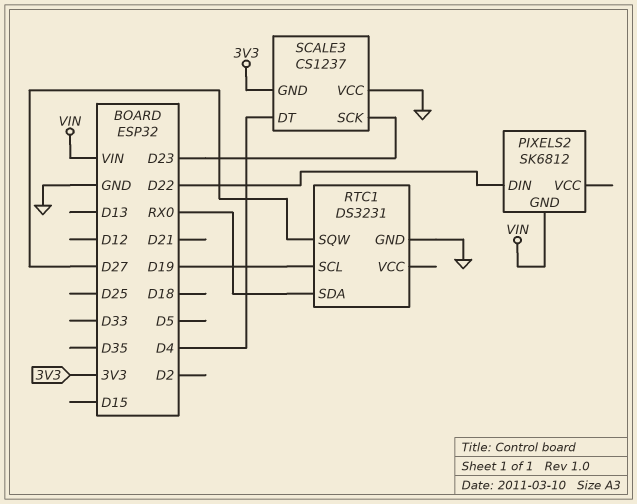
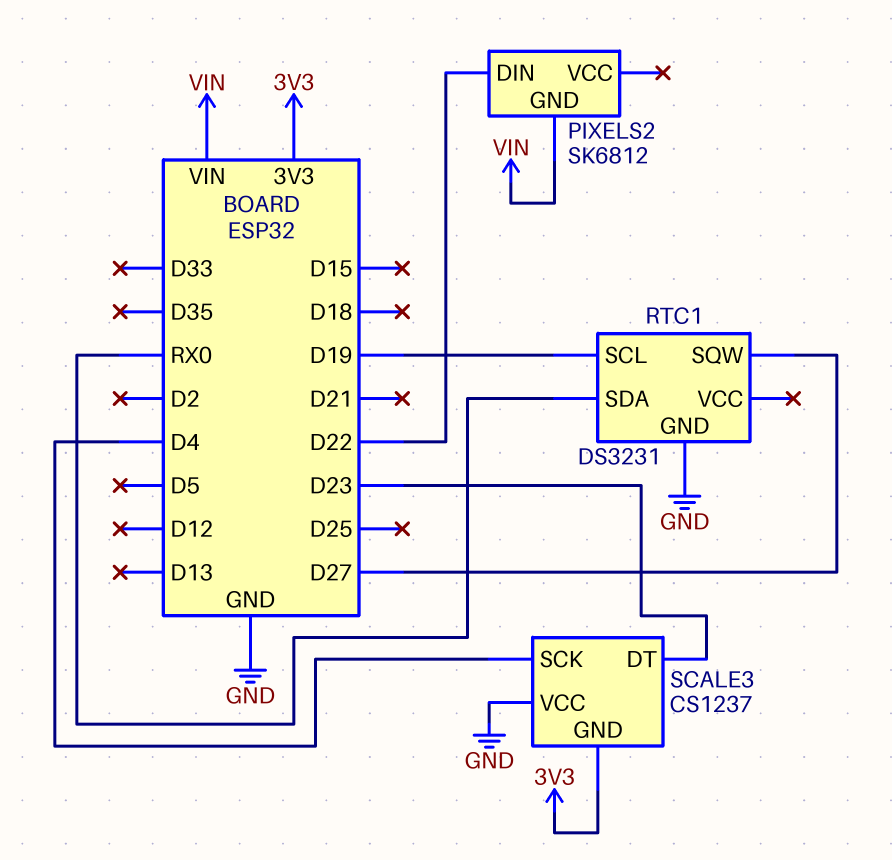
SCALE3 pin DT: D4 -> D23
SCALE3 pin SCK: D23 -> D4

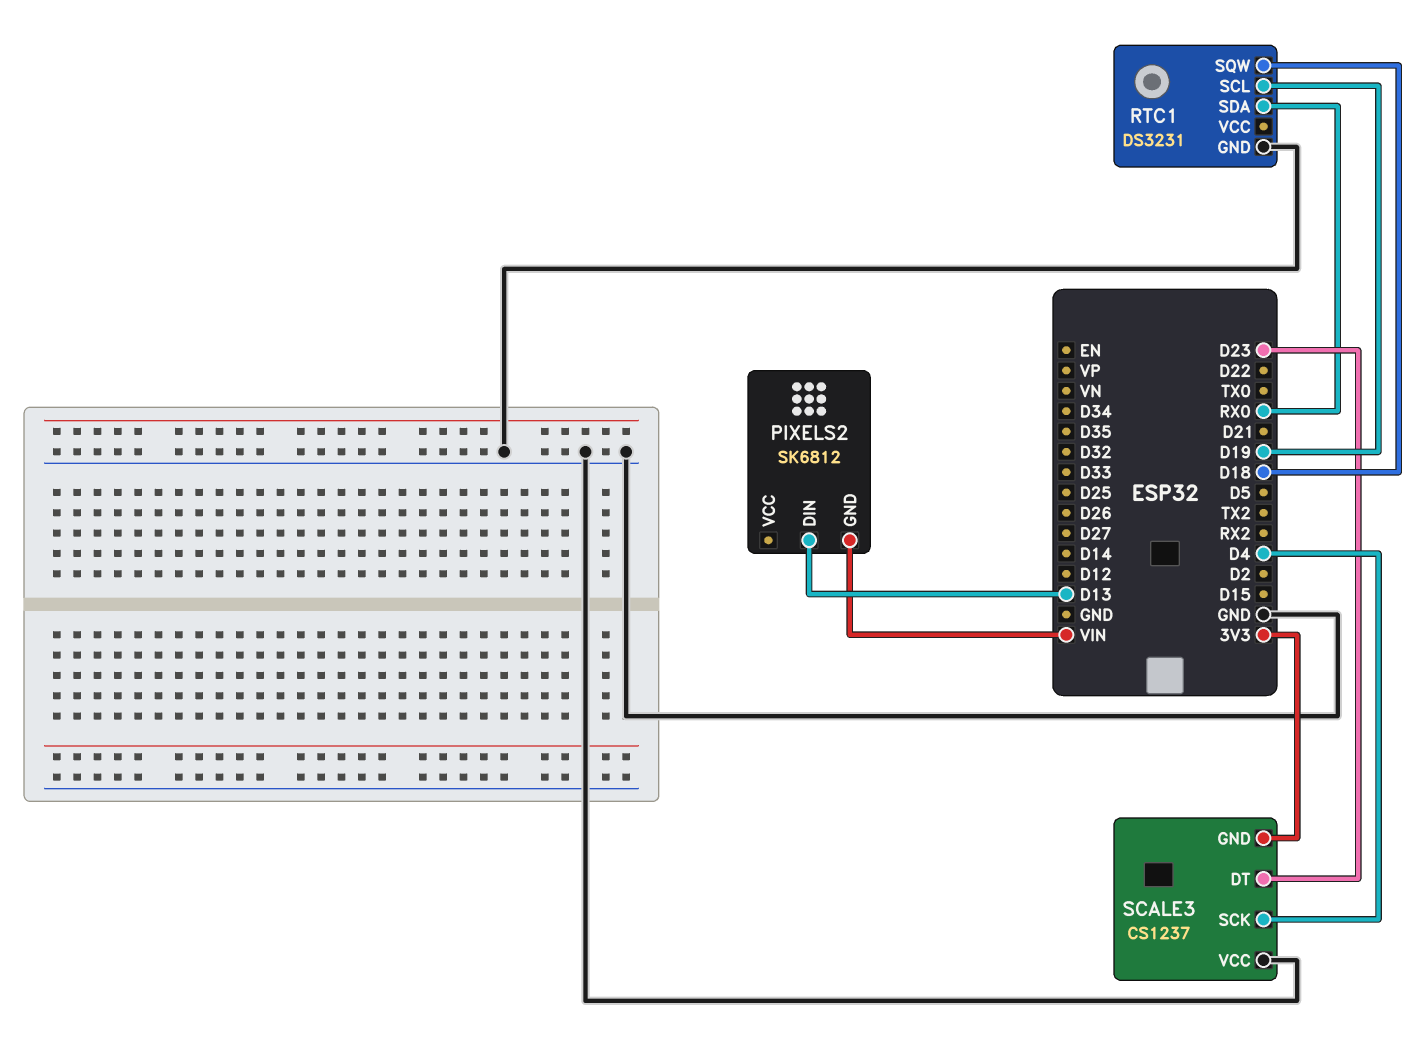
PIXELS2 pin DIN: D22 -> D13
RTC1 pin SQW: D27 -> D18

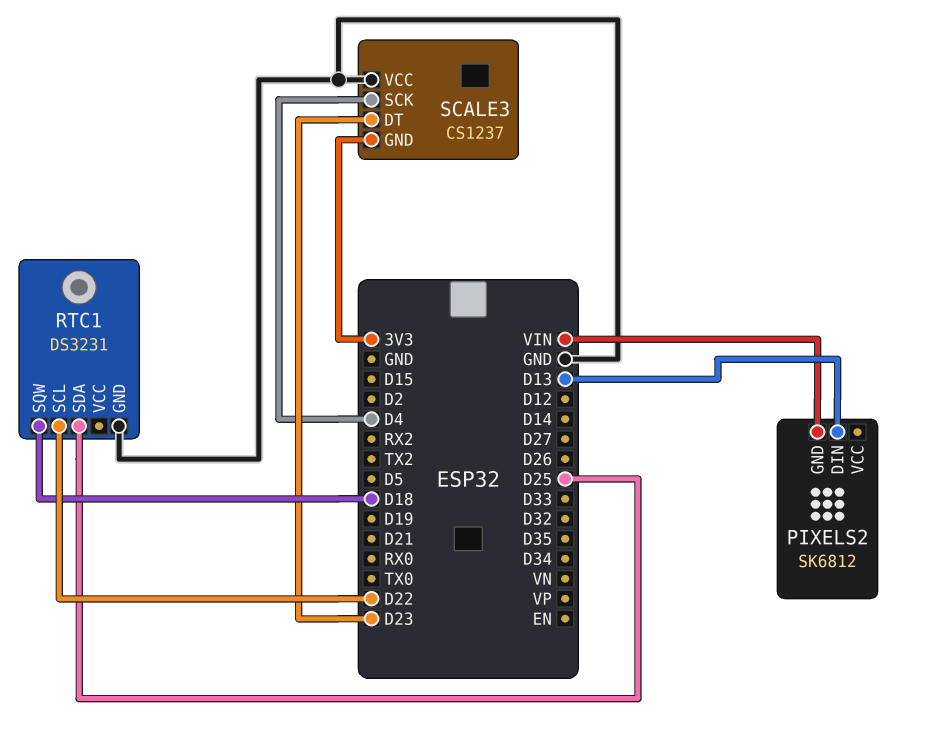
RTC1 pin SCL: D19 -> D22
RTC1 pin SDA: RX0 -> D25

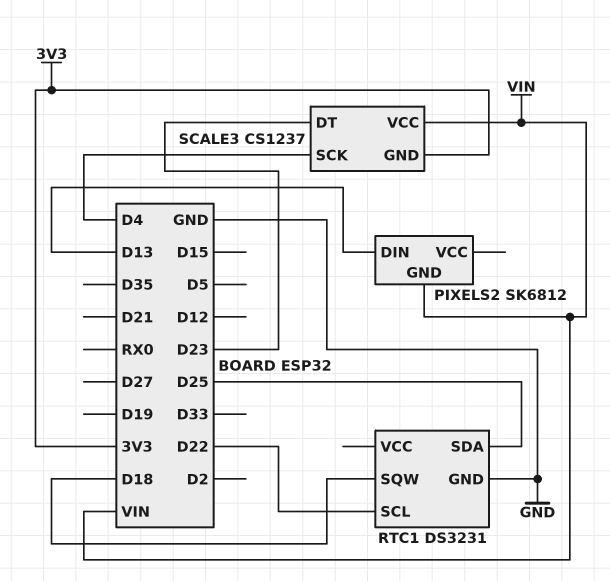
SCALE3 pin VCC: GND -> VIN

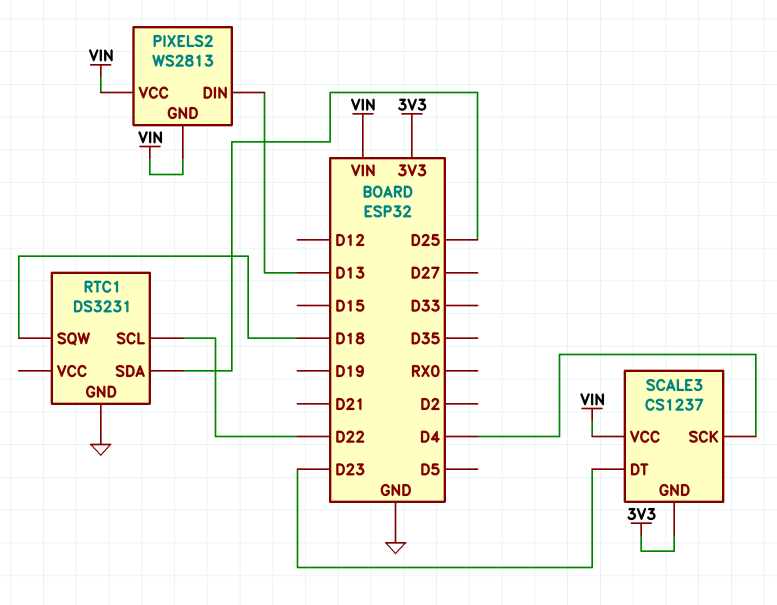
PIXELS2: SK6812 -> WS2813
PIXELS2 pin VCC: none -> VIN

